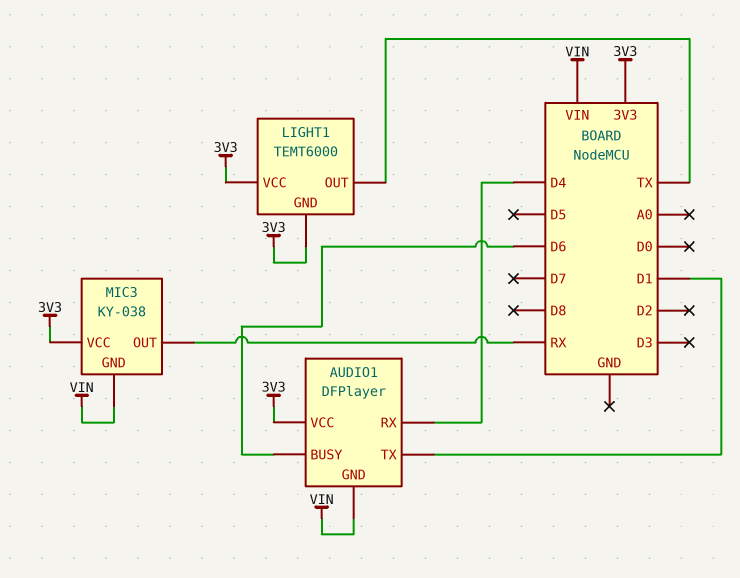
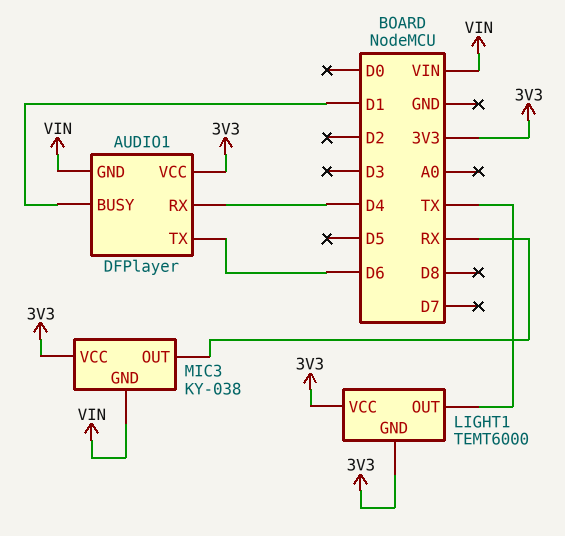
AUDIO1 pin BUSY: D6 -> D1
AUDIO1 pin TX: D1 -> D6

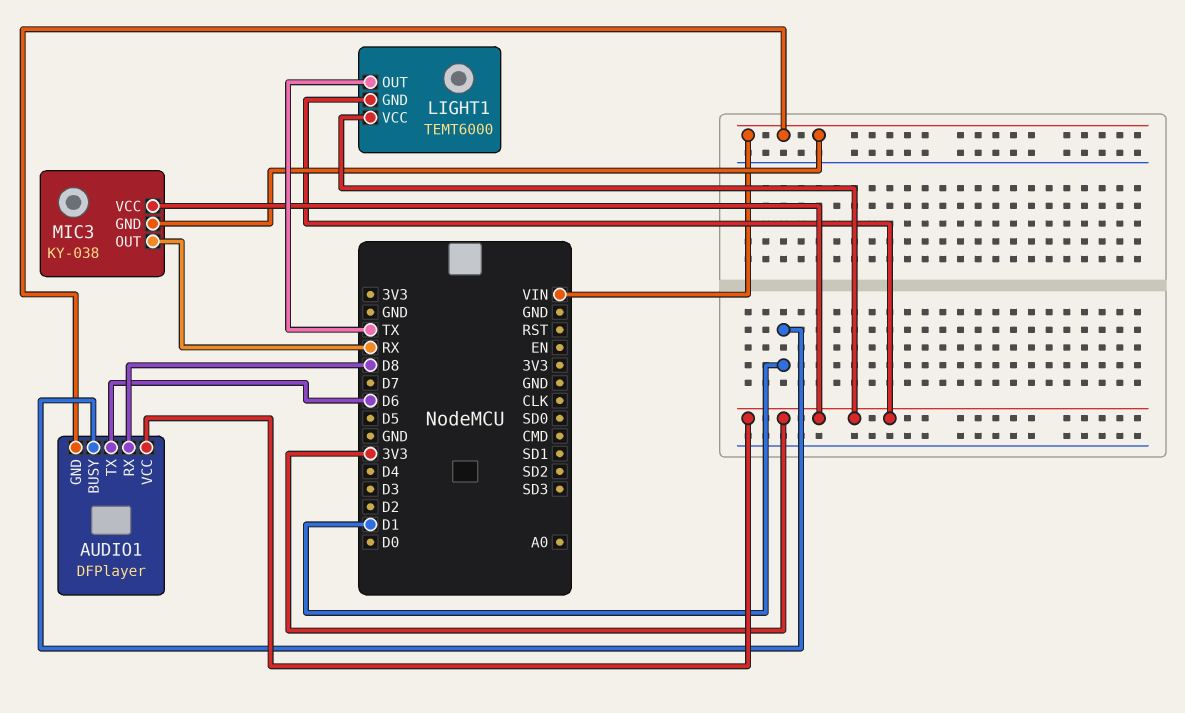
AUDIO1 pin RX: D4 -> D8

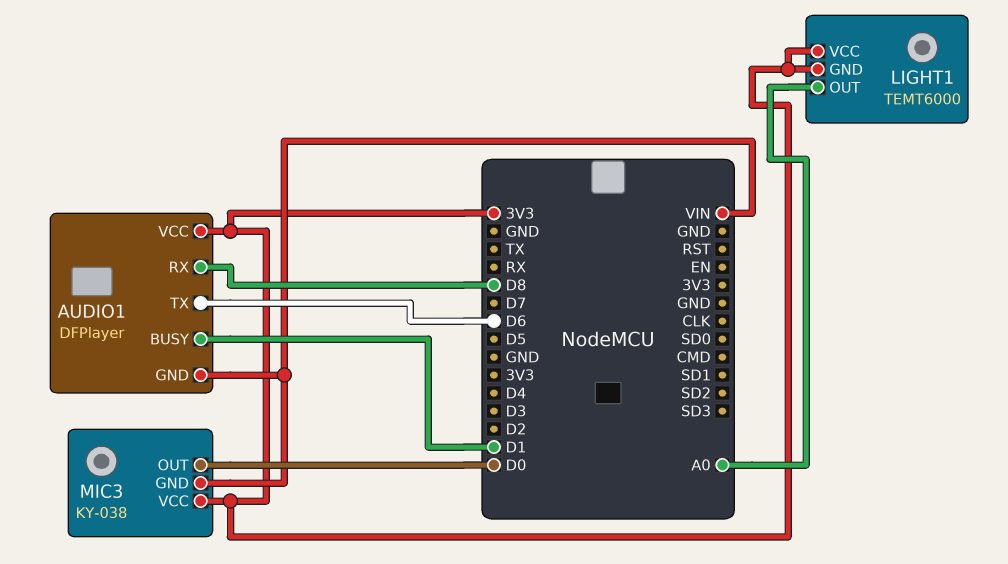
LIGHT1 pin OUT: TX -> A0
MIC3 pin OUT: RX -> D0

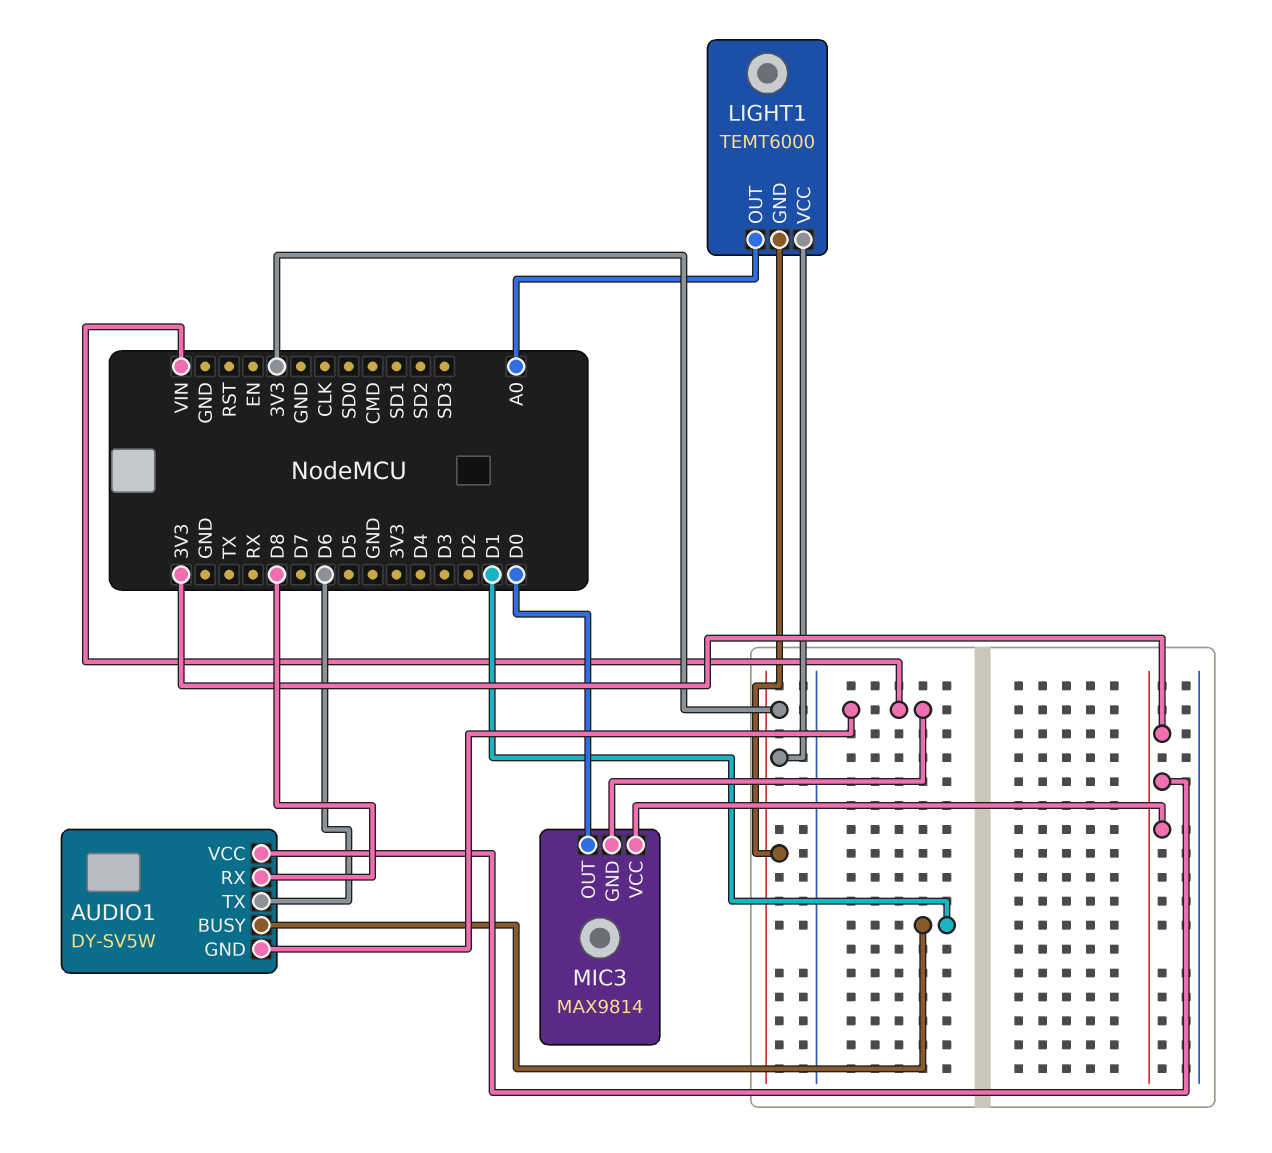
AUDIO1: DFPlayer -> DY-SV5W
MIC3: KY-038 -> MAX9814

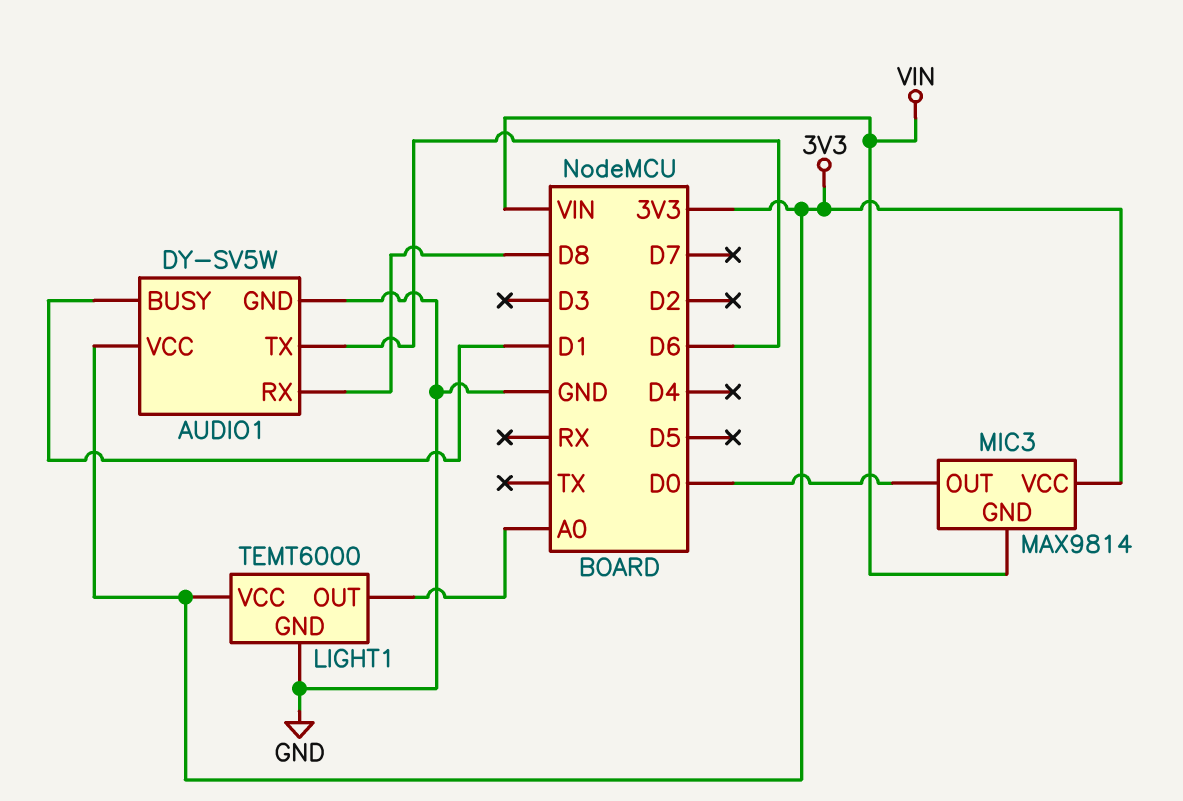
AUDIO1 pin GND: VIN -> GND
LIGHT1 pin GND: 3V3 -> GND

